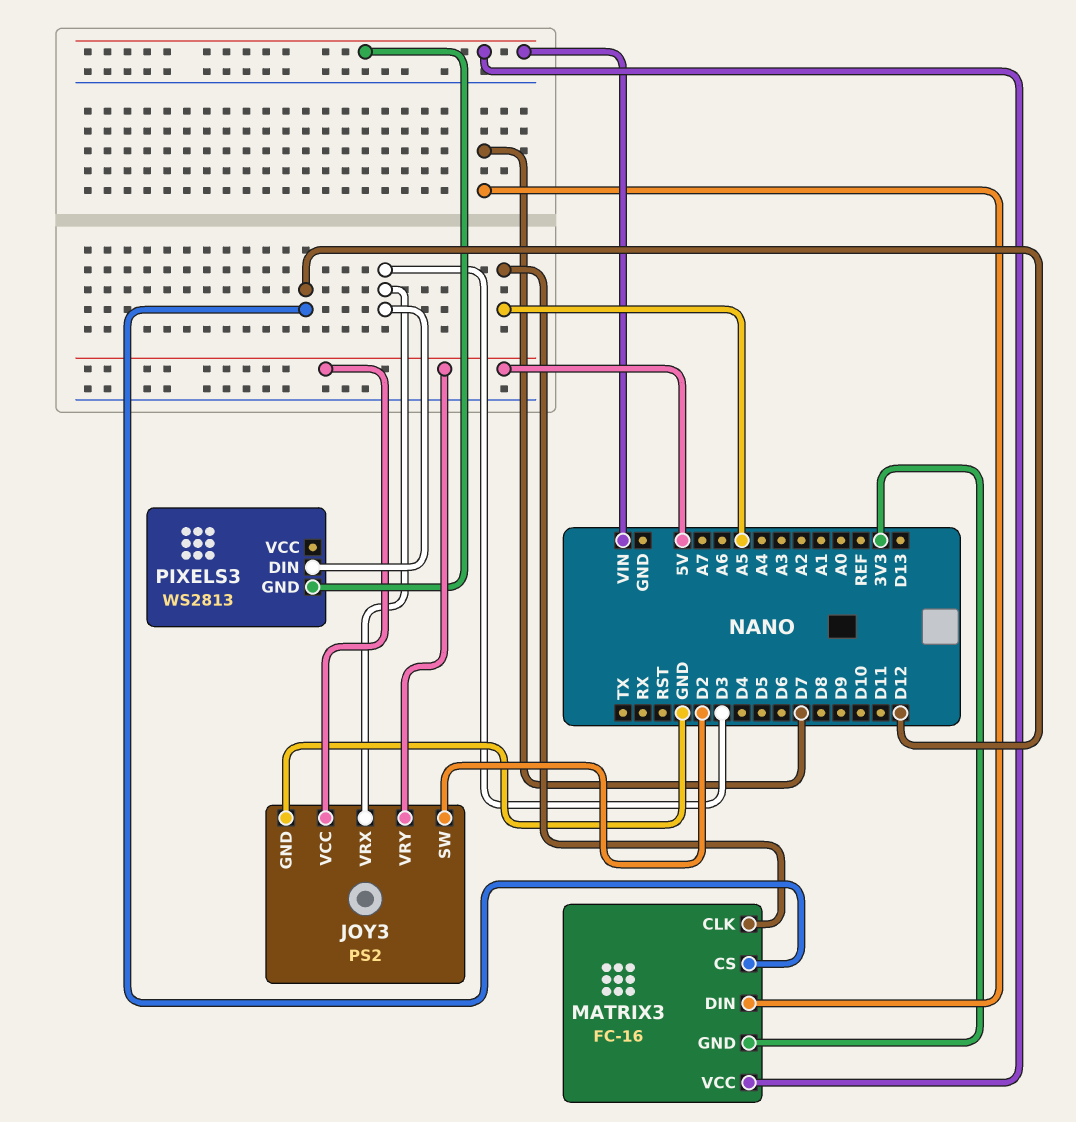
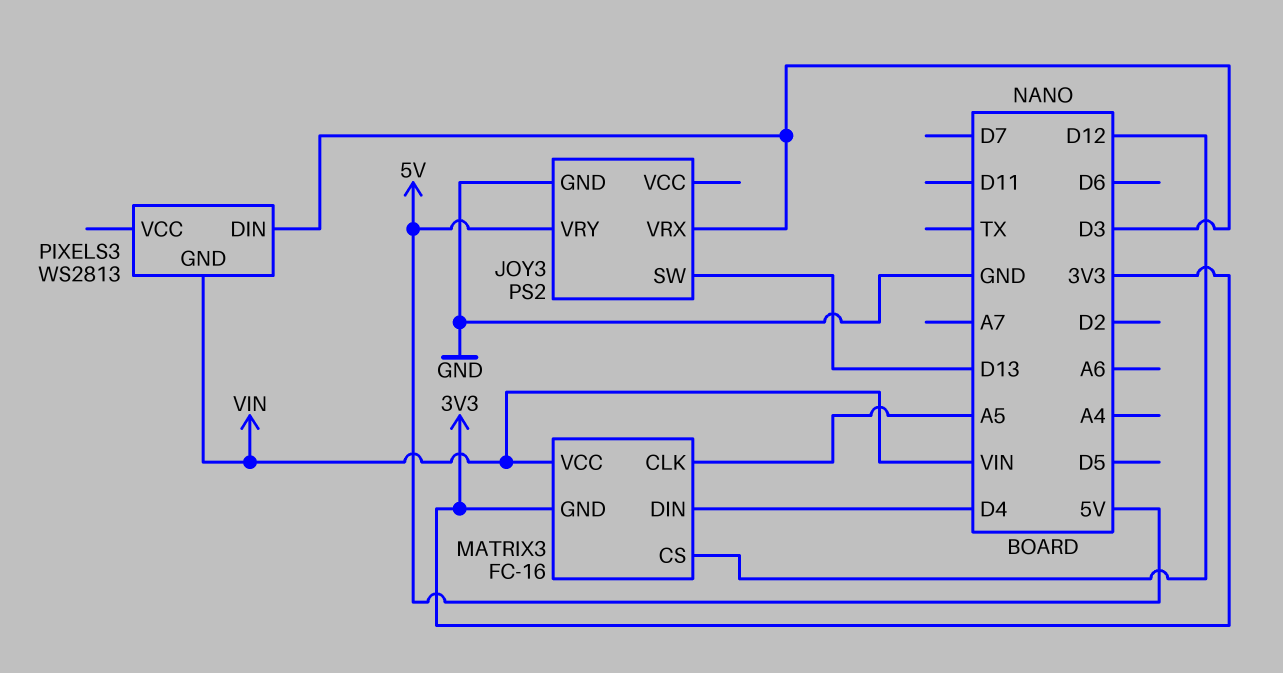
JOY3 pin SW: D2 -> D13
JOY3 pin VCC: 5V -> none
MATRIX3 pin DIN: D7 -> D4

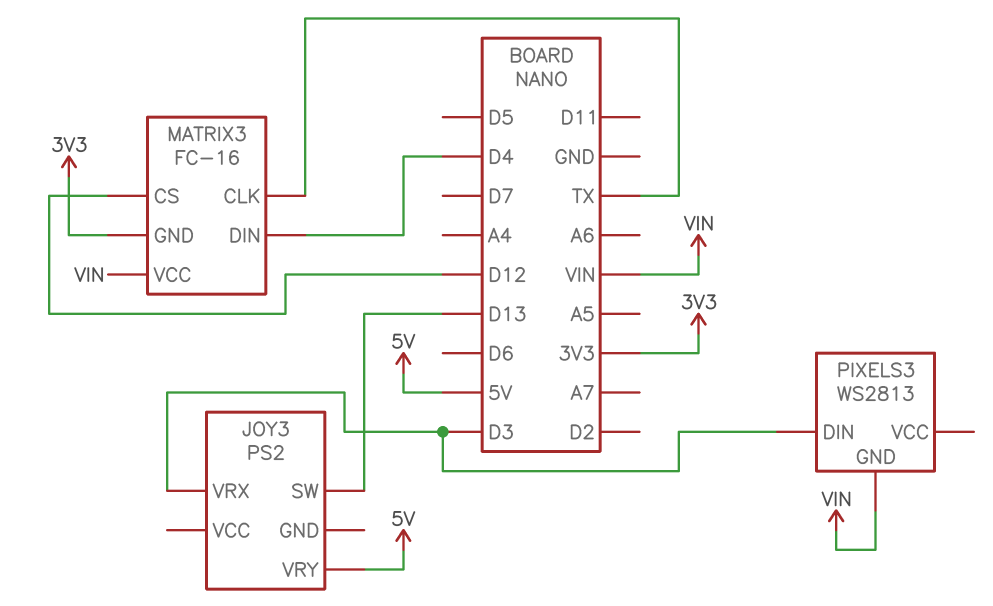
JOY3 pin GND: GND -> none
MATRIX3 pin CLK: A5 -> TX

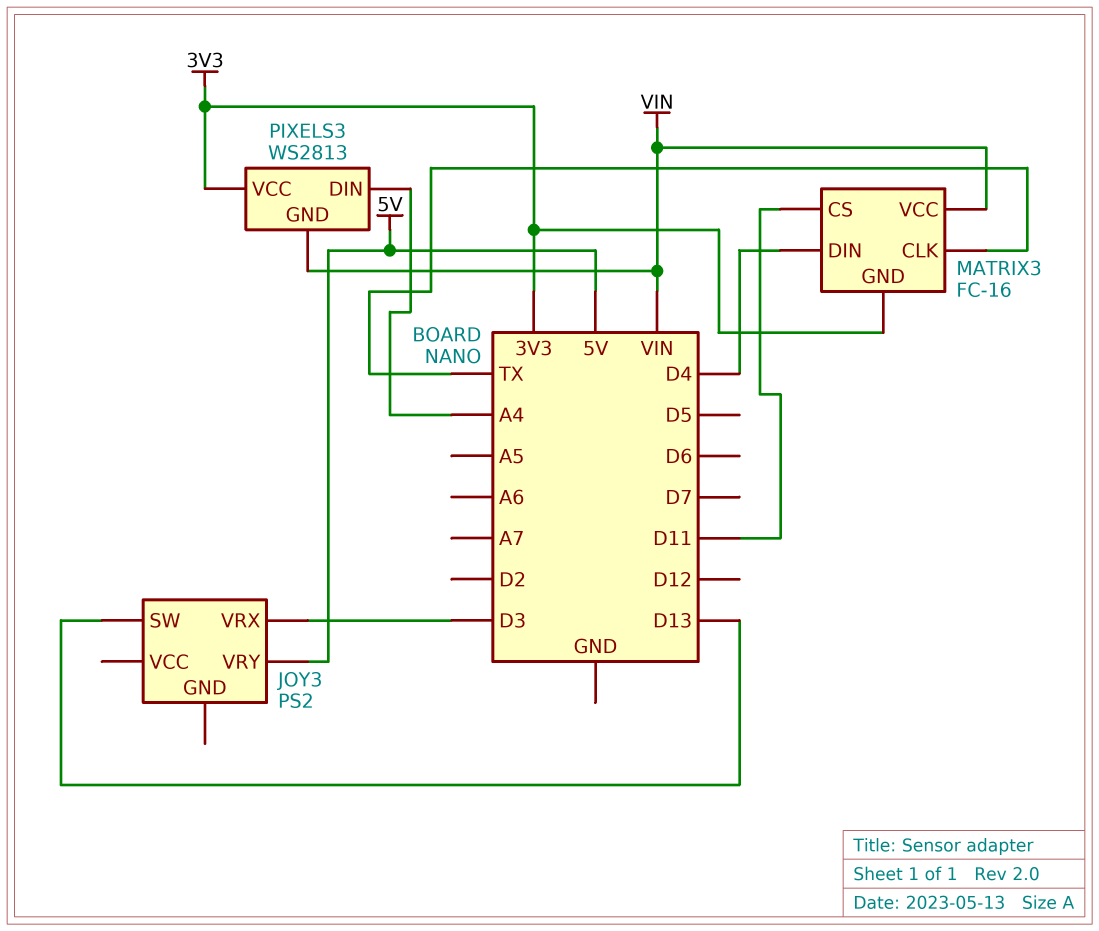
MATRIX3 pin CS: D12 -> D11
PIXELS3 pin DIN: D3 -> A4
PIXELS3 pin VCC: none -> 3V3

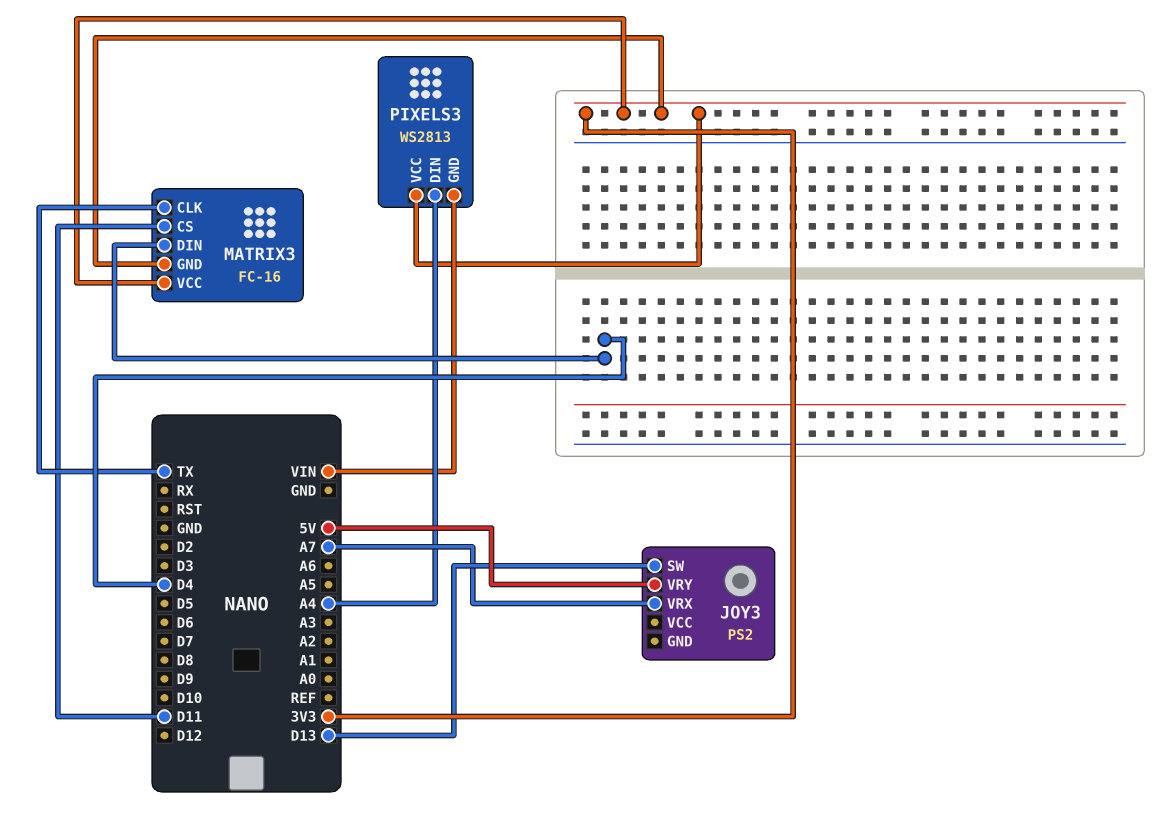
JOY3 pin VRX: D3 -> A7
MATRIX3 pin VCC: VIN -> 3V3

